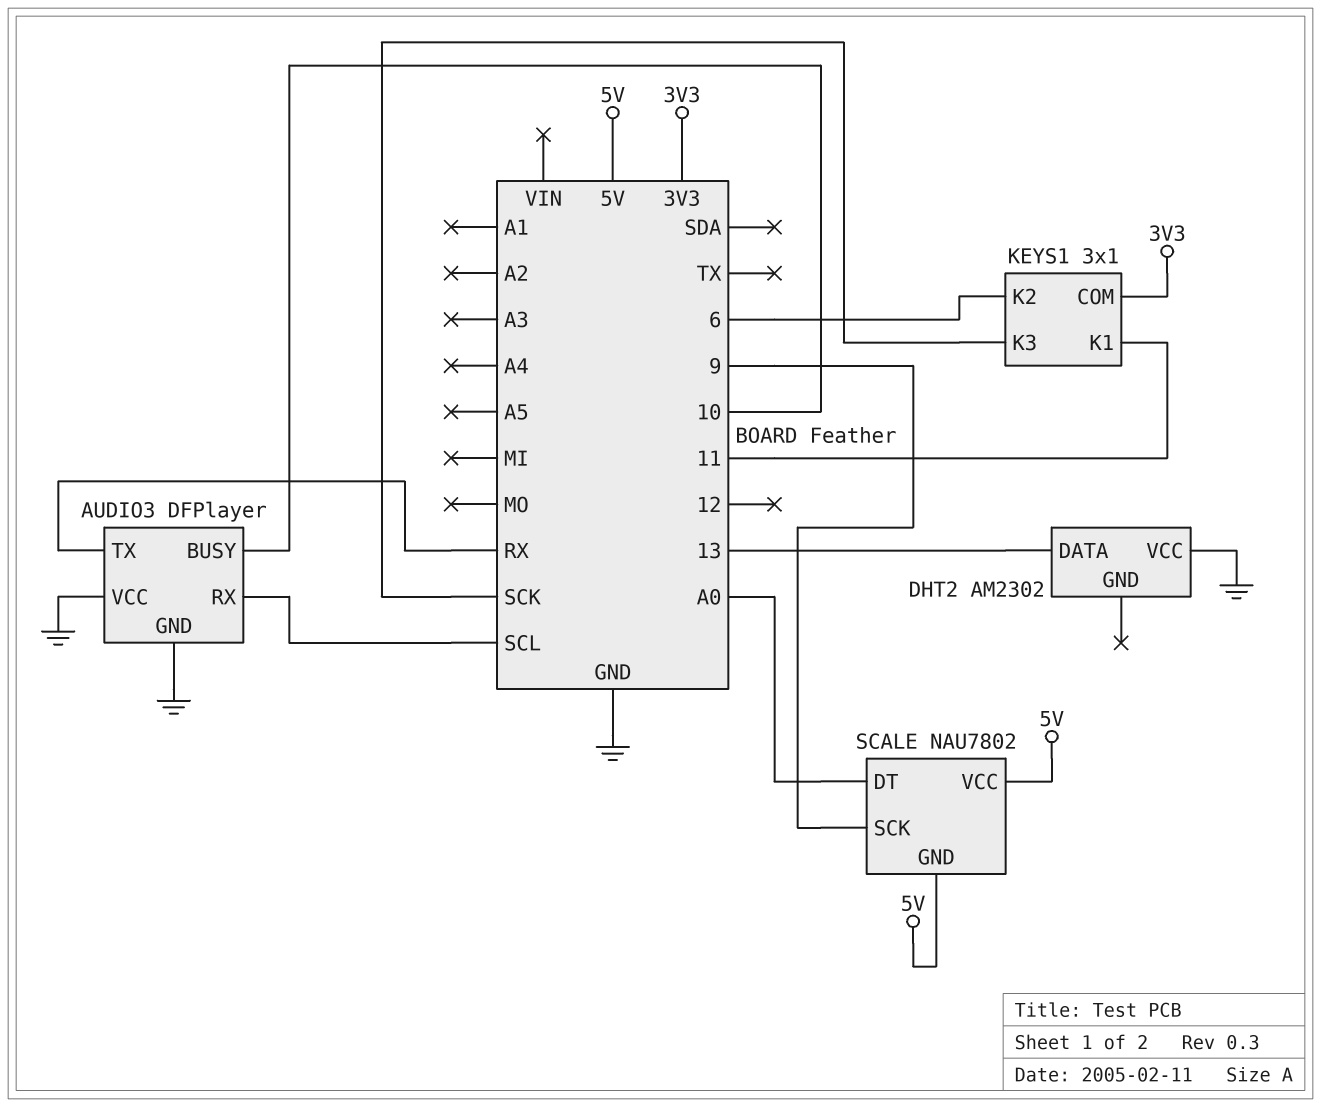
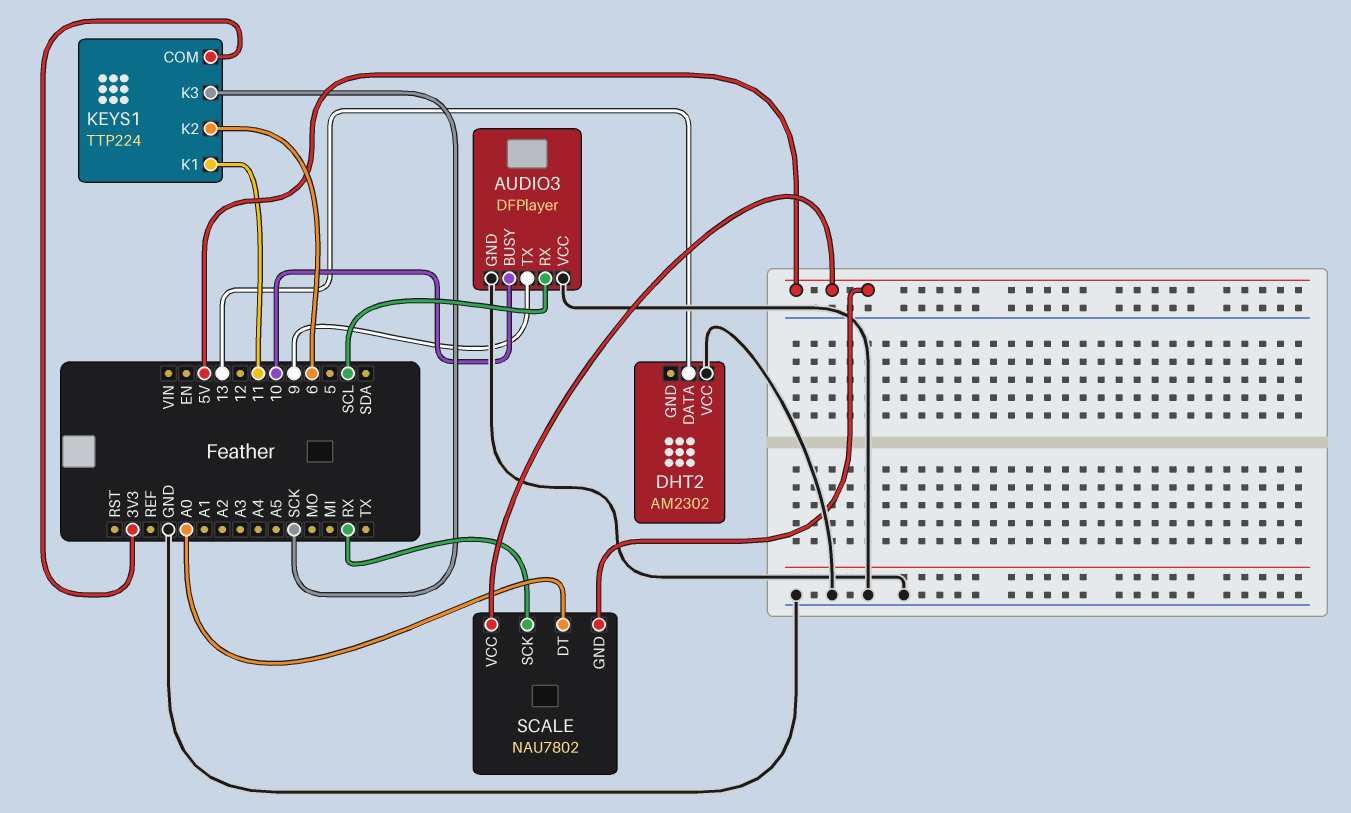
AUDIO3 pin TX: RX -> 9
KEYS1: 3x1 -> TTP224
SCALE pin SCK: 9 -> RX

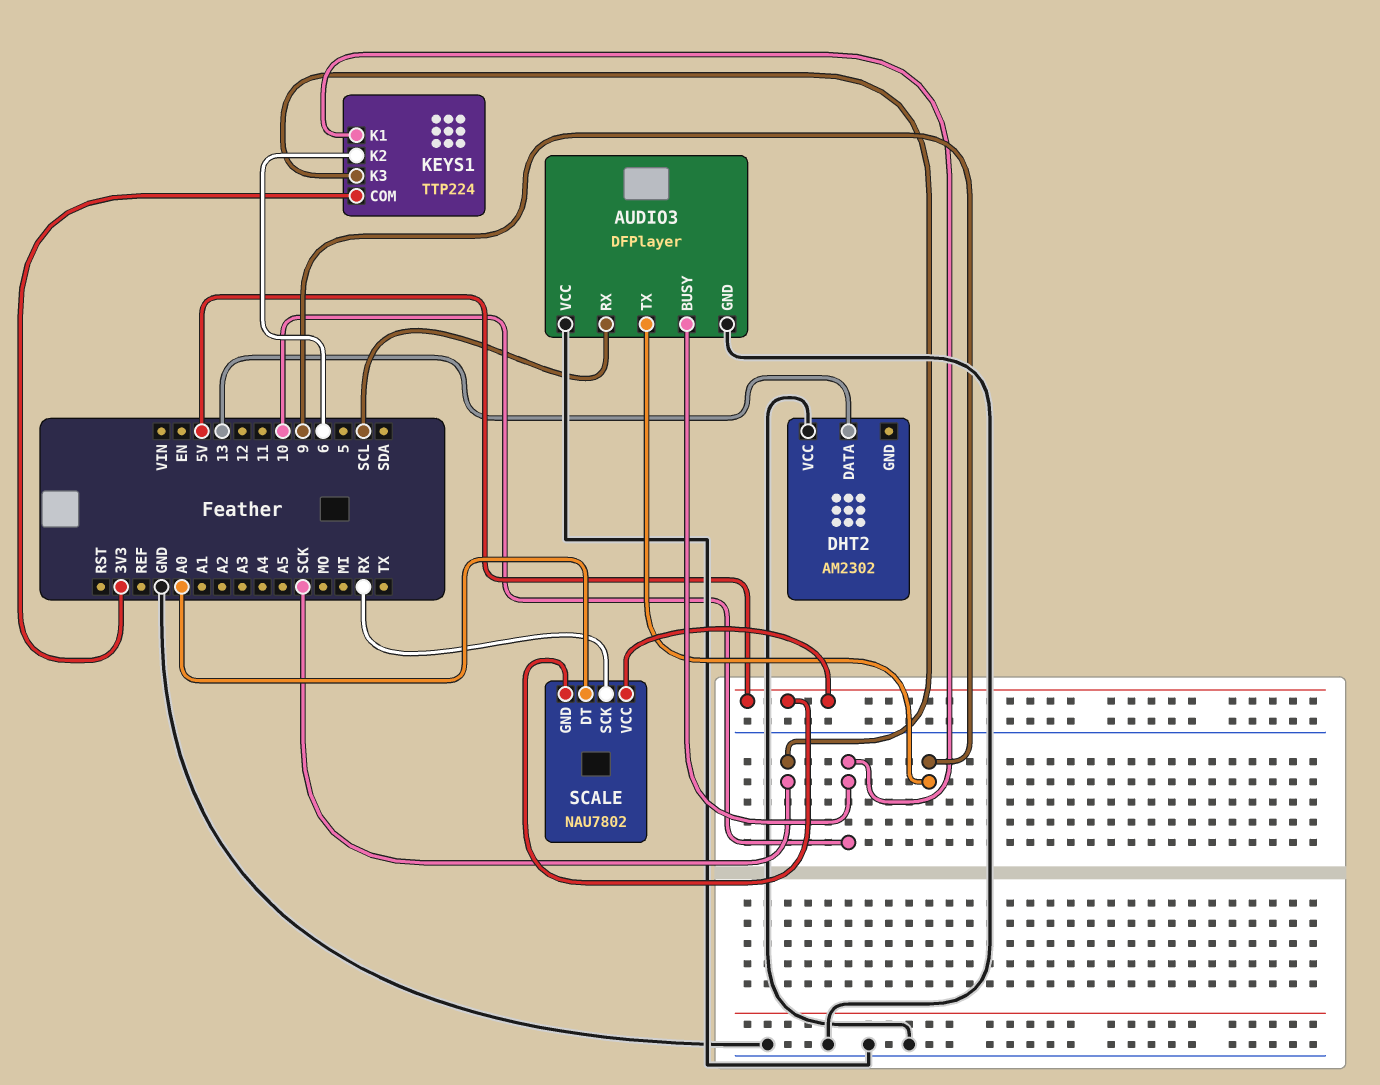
KEYS1 pin K1: 11 -> 10

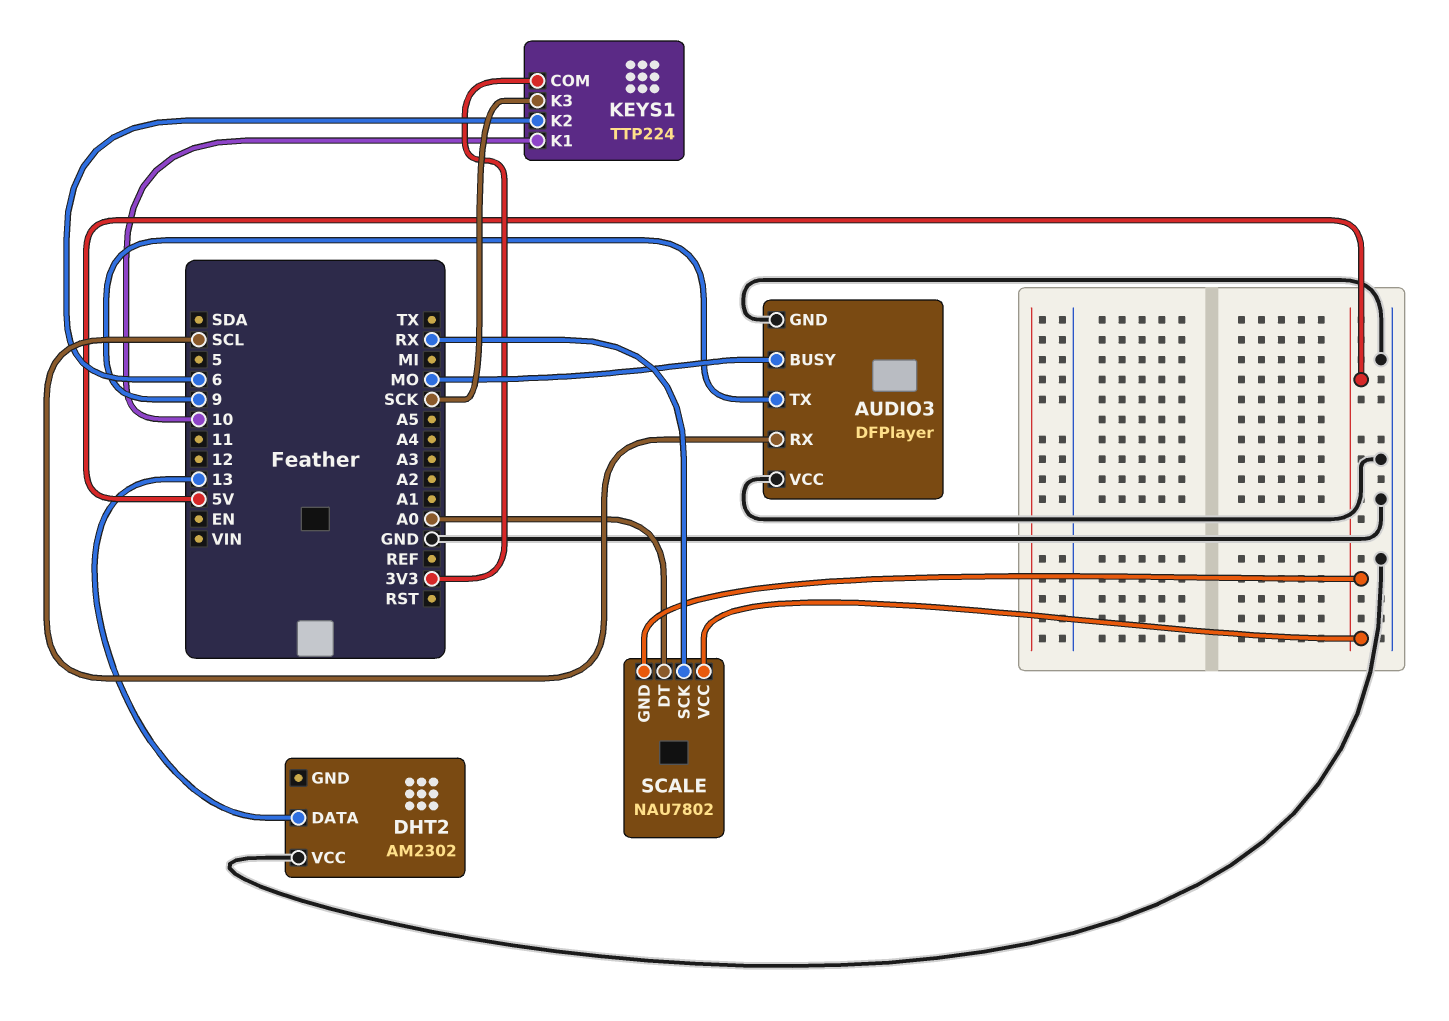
AUDIO3 pin BUSY: 10 -> MO

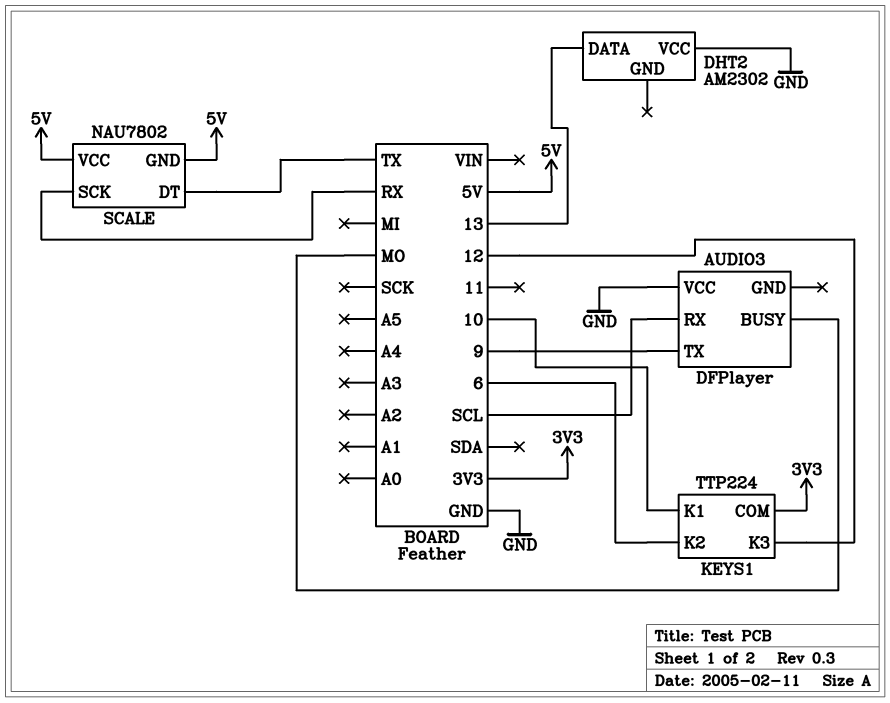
AUDIO3 pin GND: GND -> none
KEYS1 pin K3: SCK -> 12
SCALE pin DT: A0 -> TX

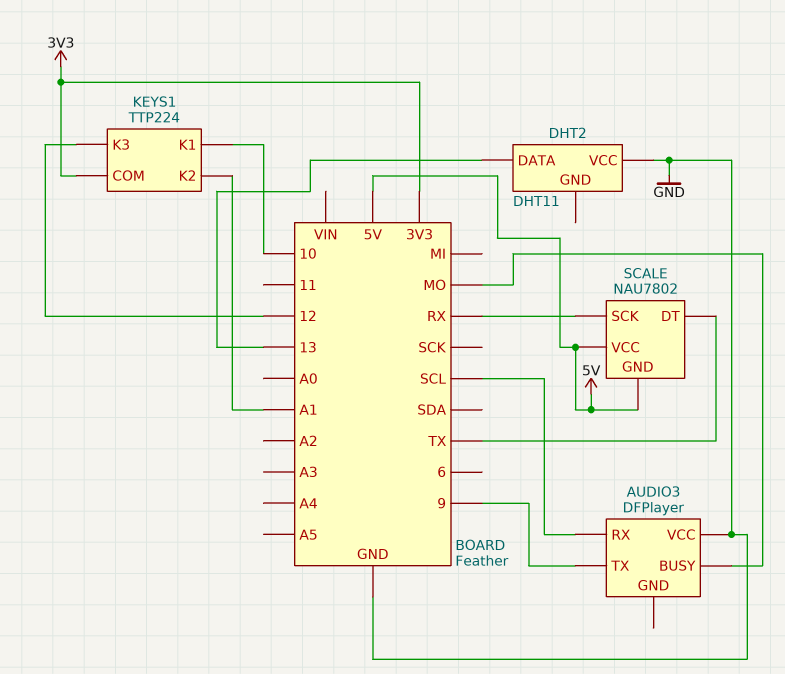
DHT2: AM2302 -> DHT11
KEYS1 pin K2: 6 -> A1

